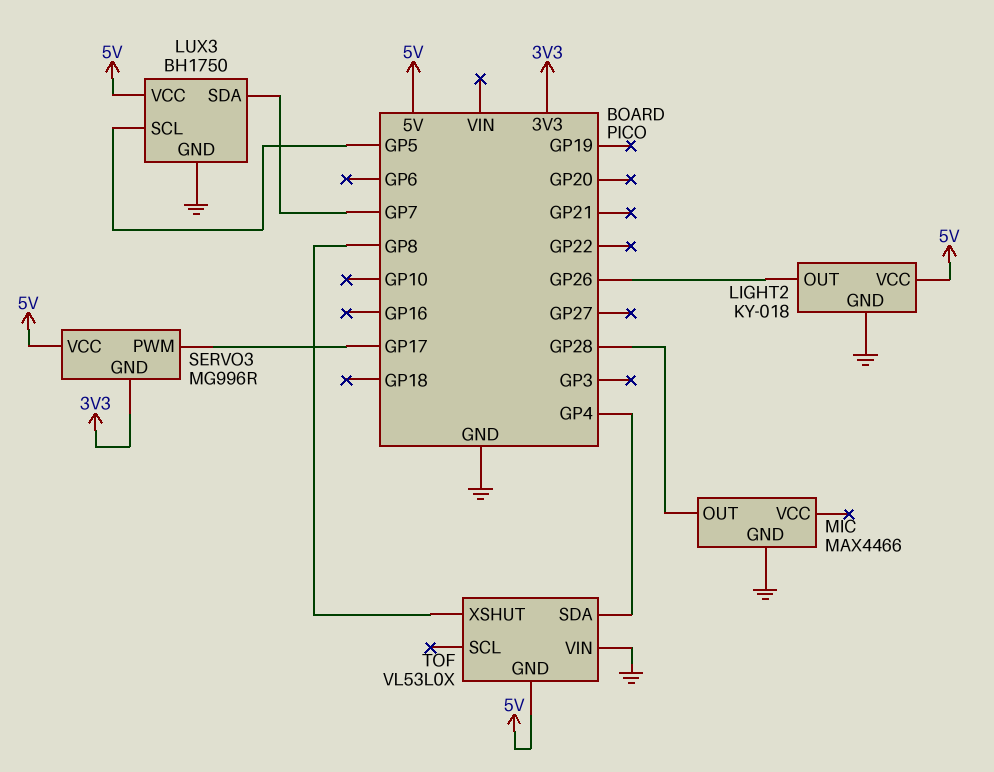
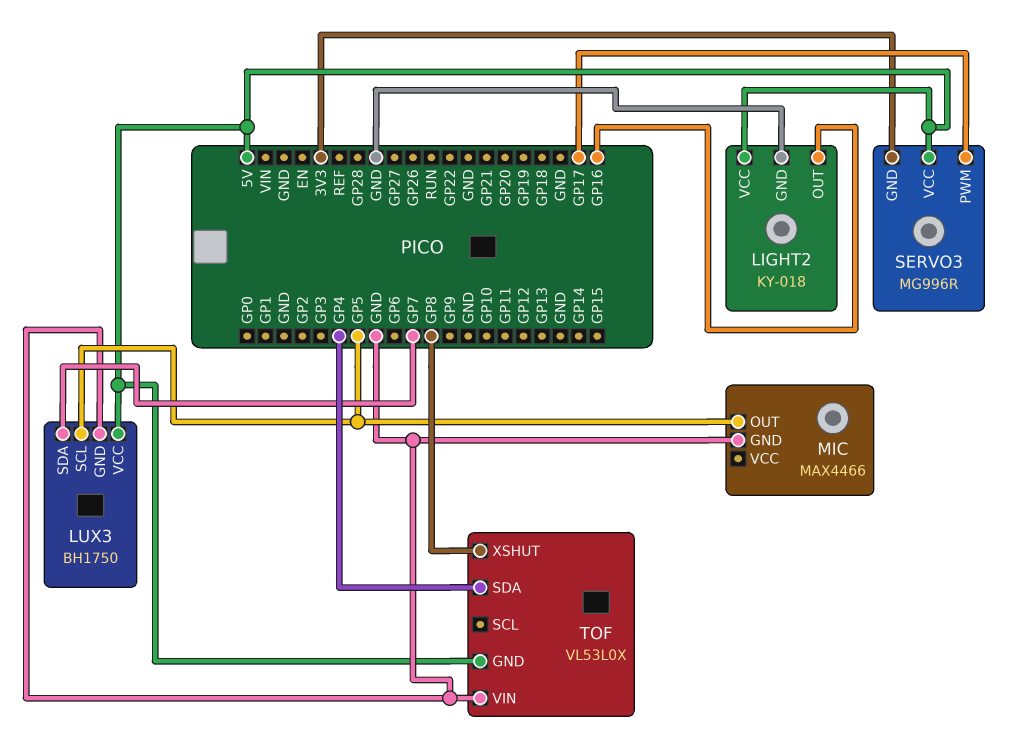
LIGHT2 pin OUT: GP26 -> GP16
MIC pin OUT: GP28 -> GP5

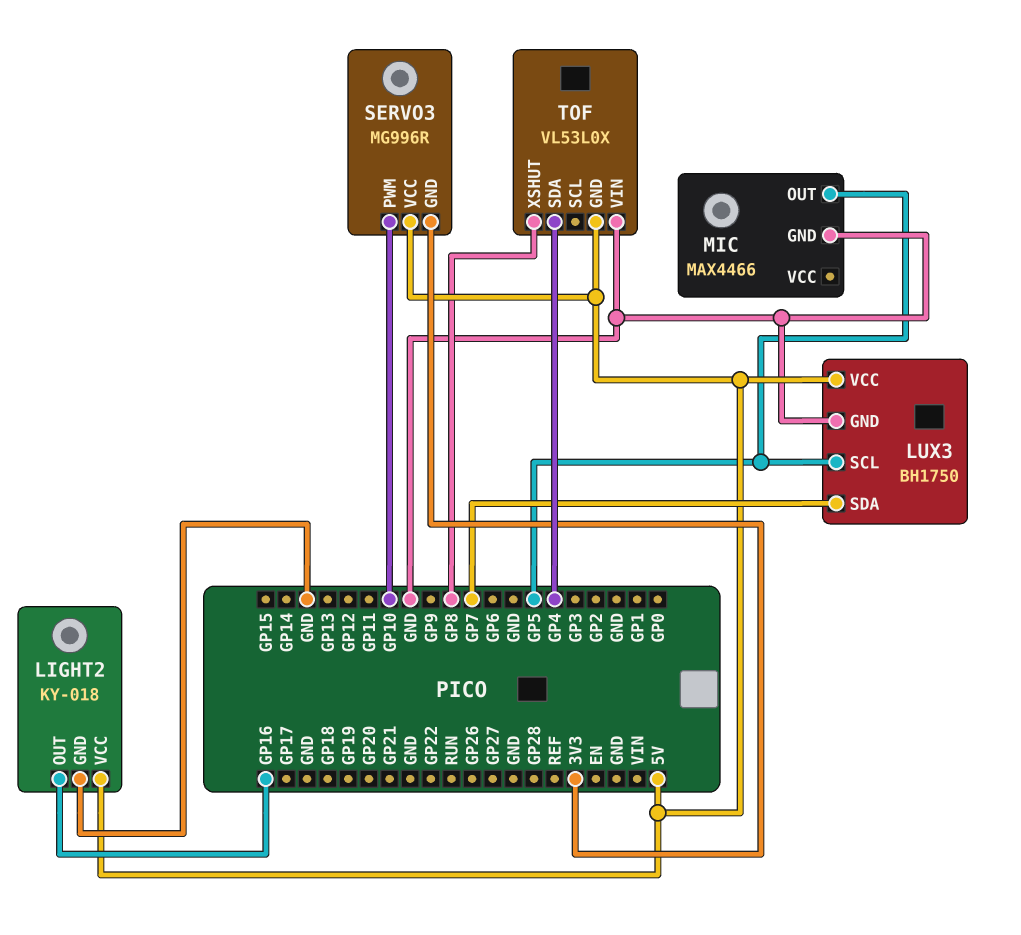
SERVO3 pin PWM: GP17 -> GP10

